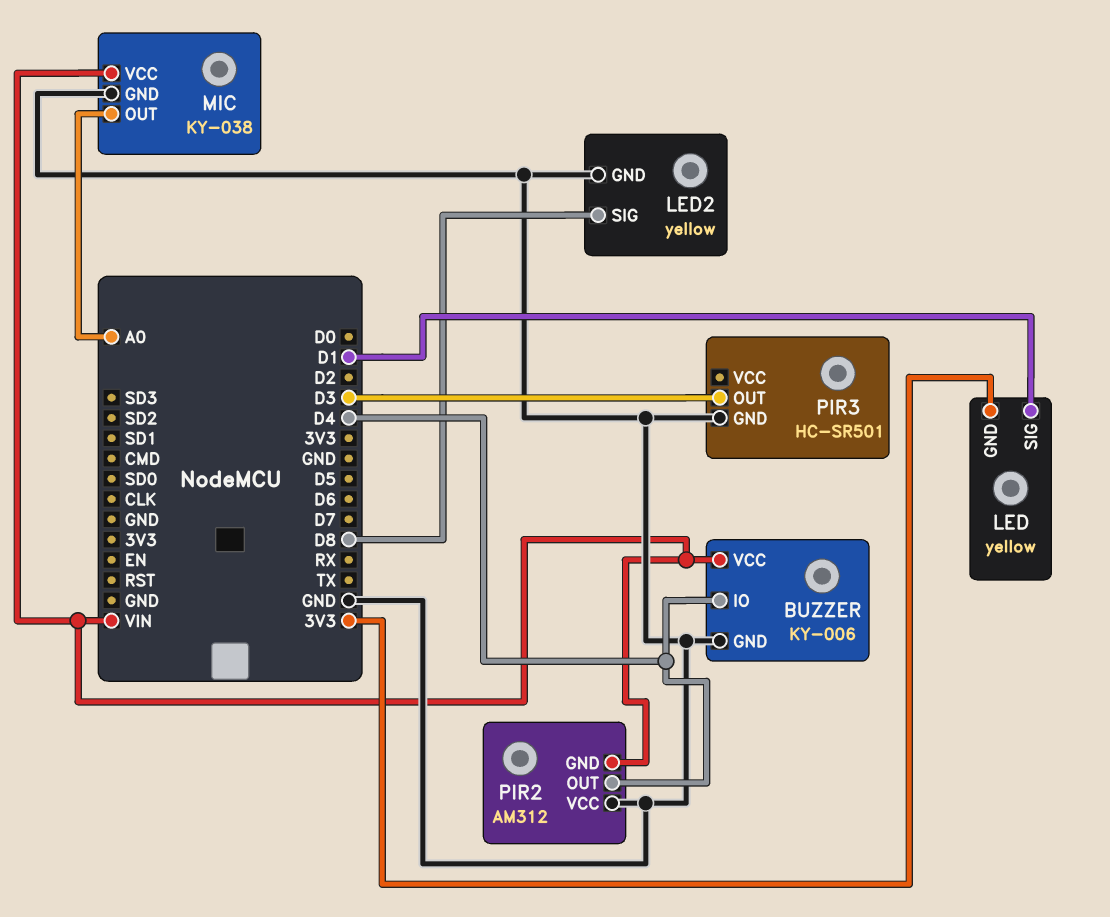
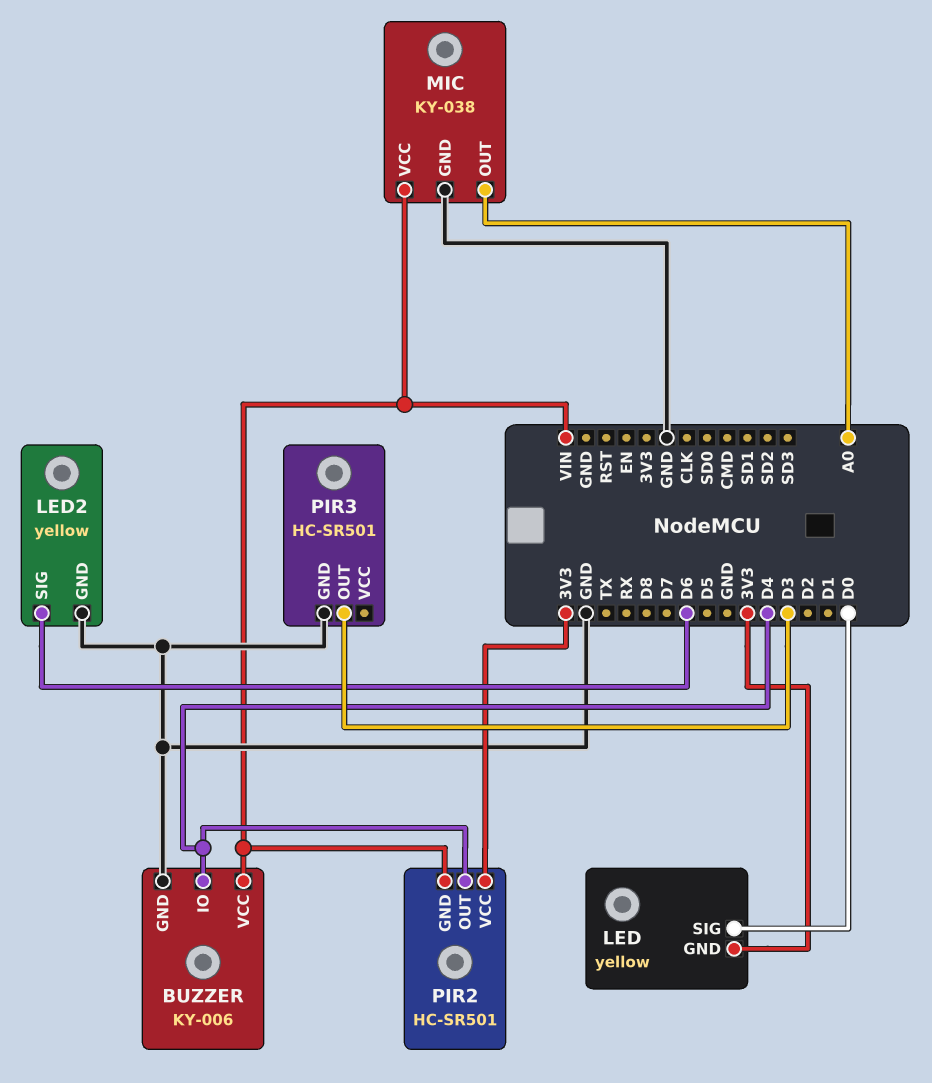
LED pin SIG: D1 -> D0
LED2 pin SIG: D8 -> D6
PIR2: AM312 -> HC-SR501
PIR2 pin VCC: GND -> 3V3

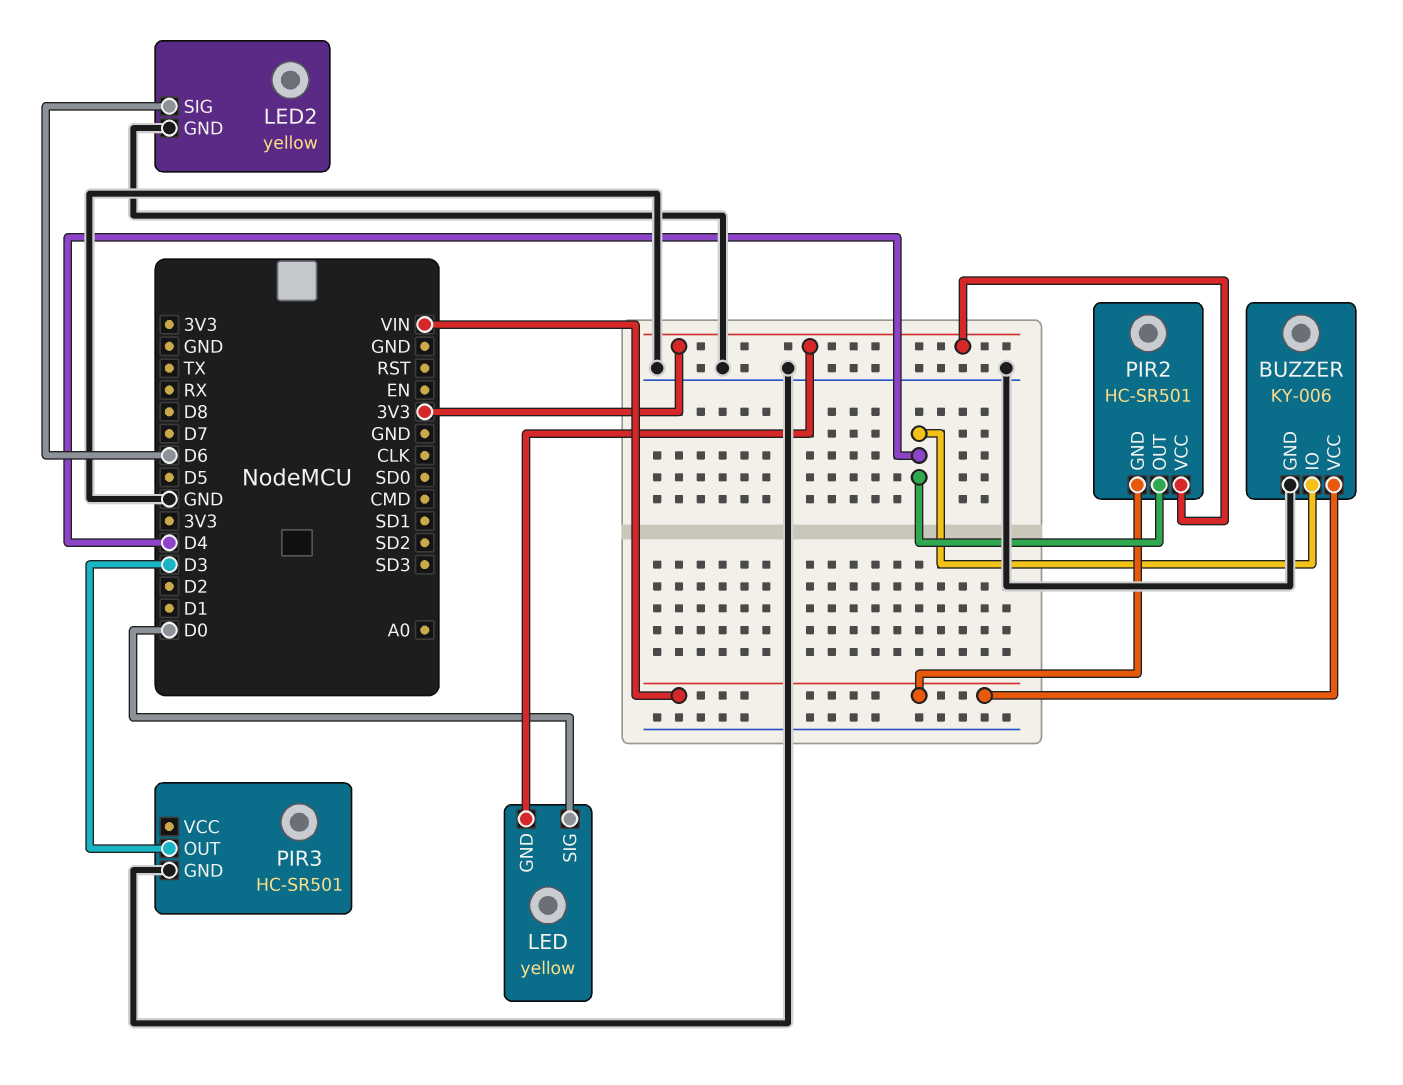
MIC: KY-038 -> none
MIC pin GND: GND -> none
MIC pin OUT: A0 -> none
MIC pin VCC: VIN -> none

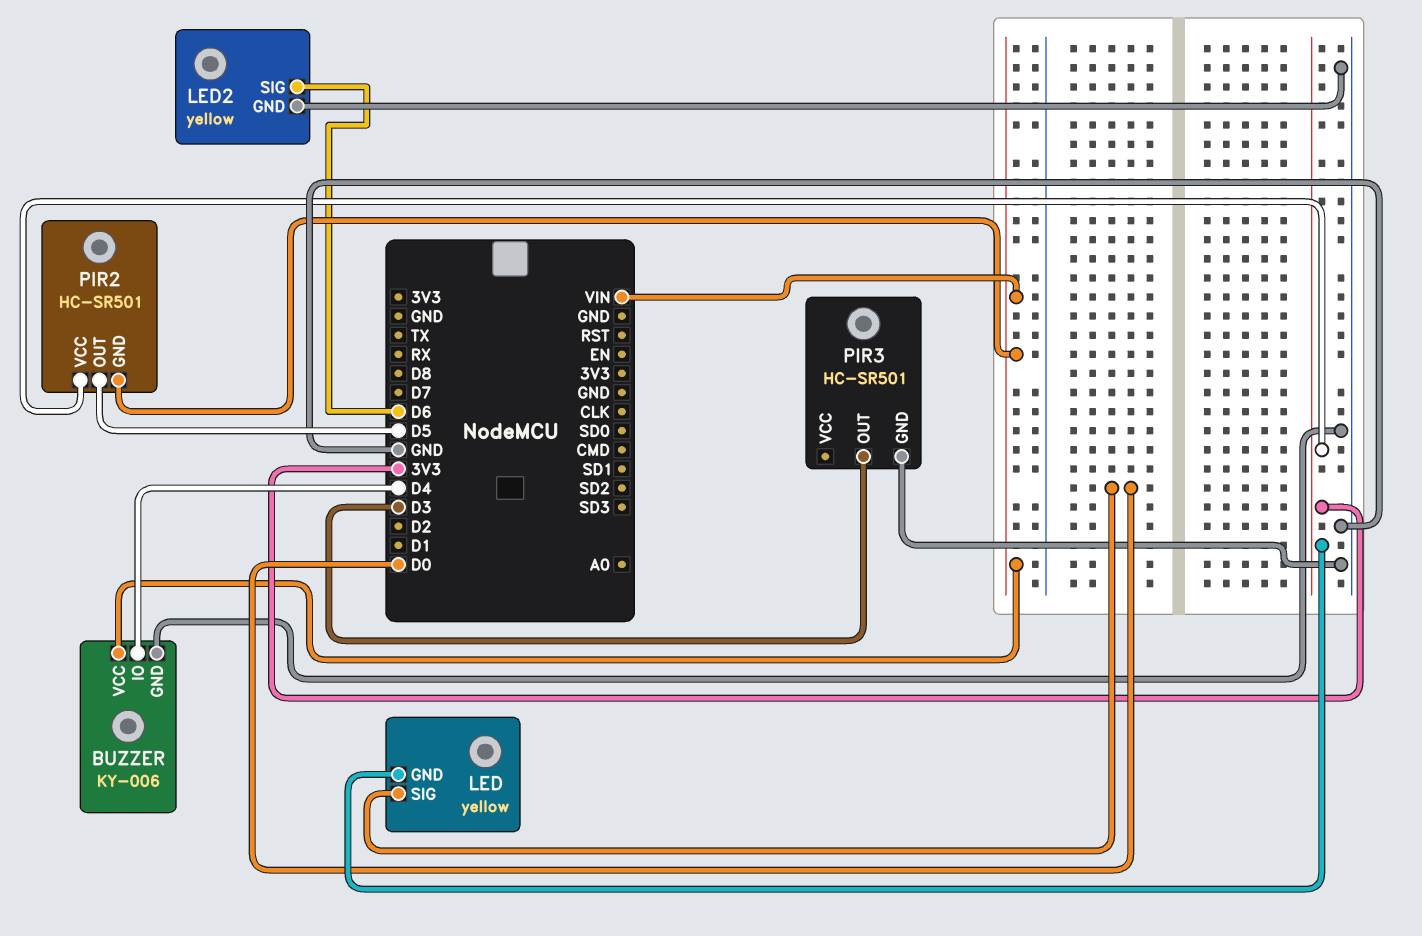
PIR2 pin OUT: D4 -> D5

